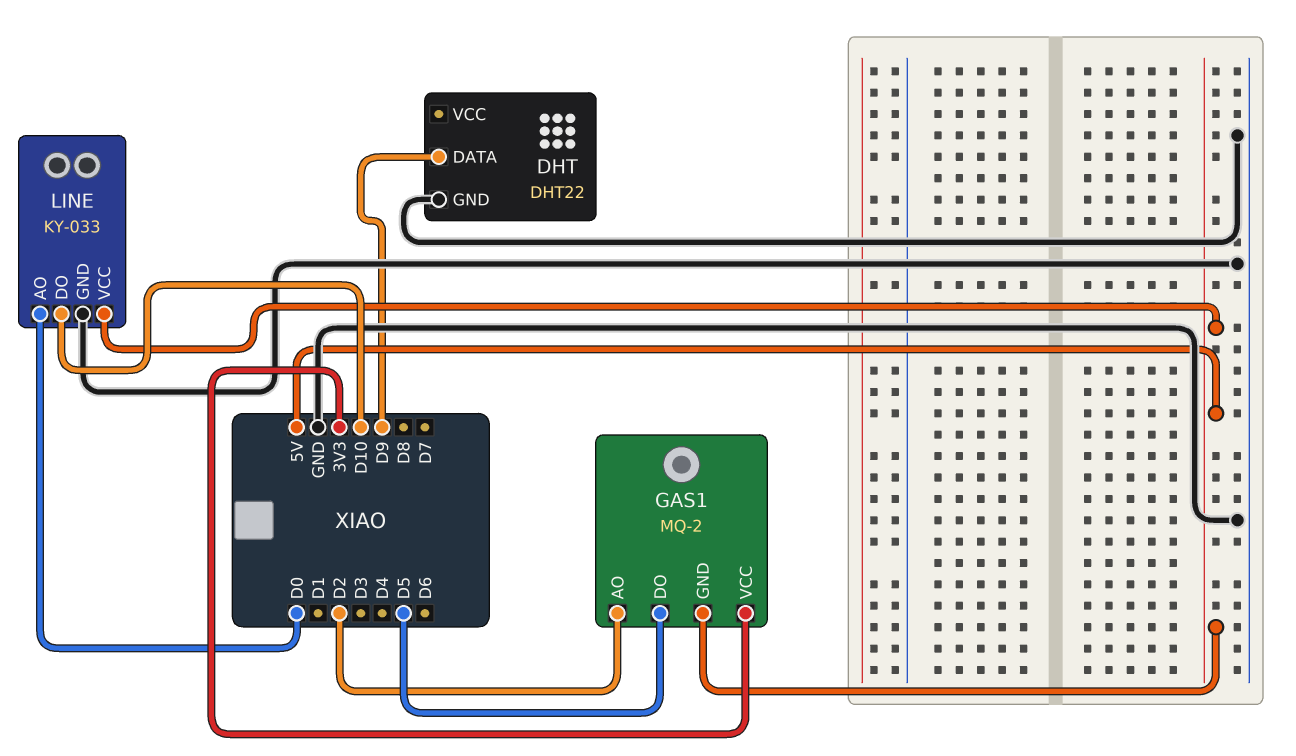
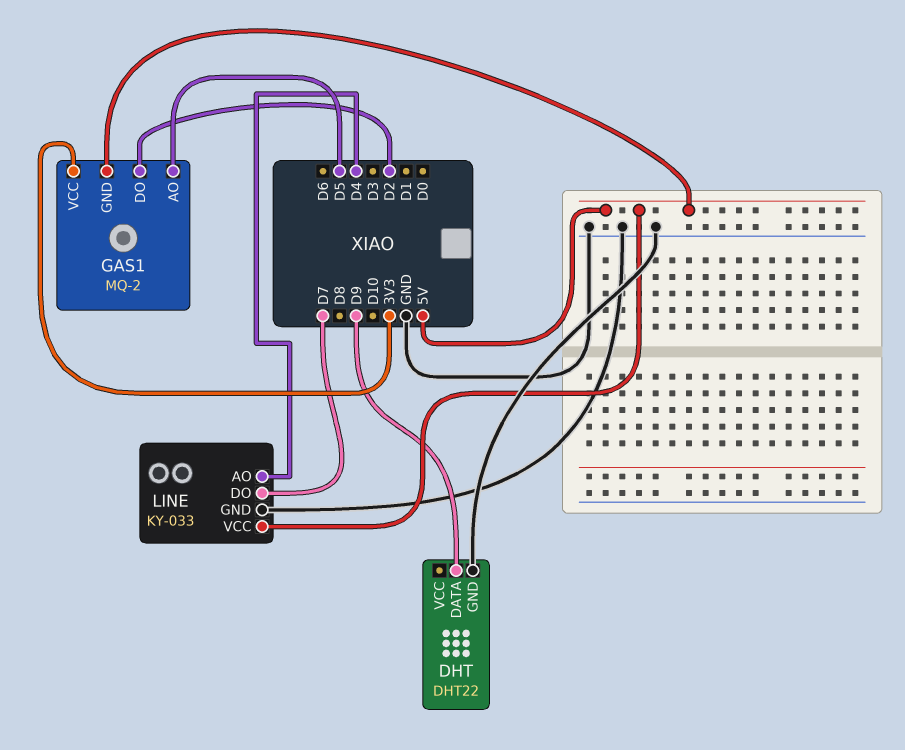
GAS1 pin AO: D2 -> D5
GAS1 pin DO: D5 -> D2
LINE pin AO: D0 -> D4
LINE pin DO: D10 -> D7

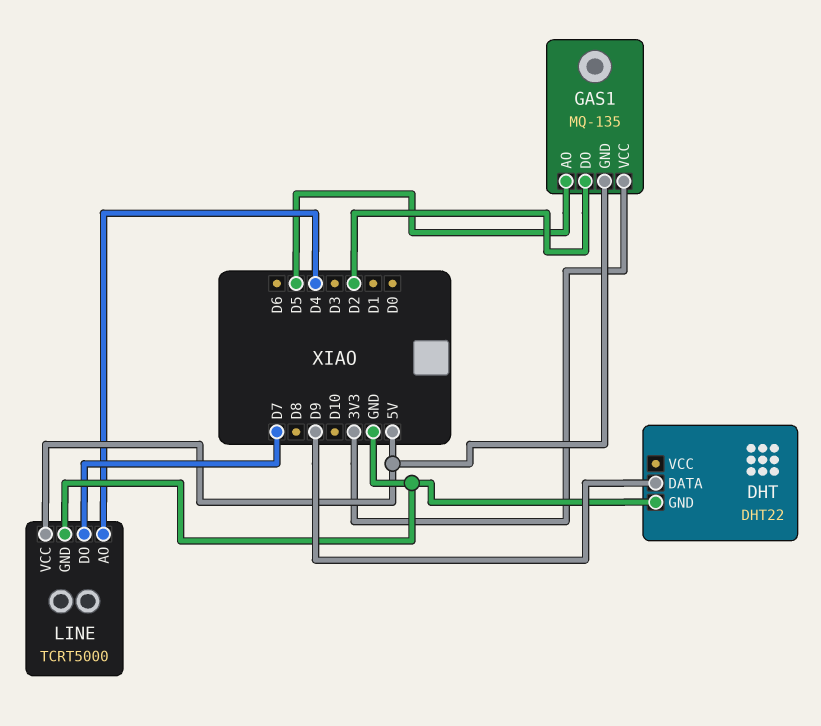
GAS1: MQ-2 -> MQ-135
LINE: KY-033 -> TCRT5000

